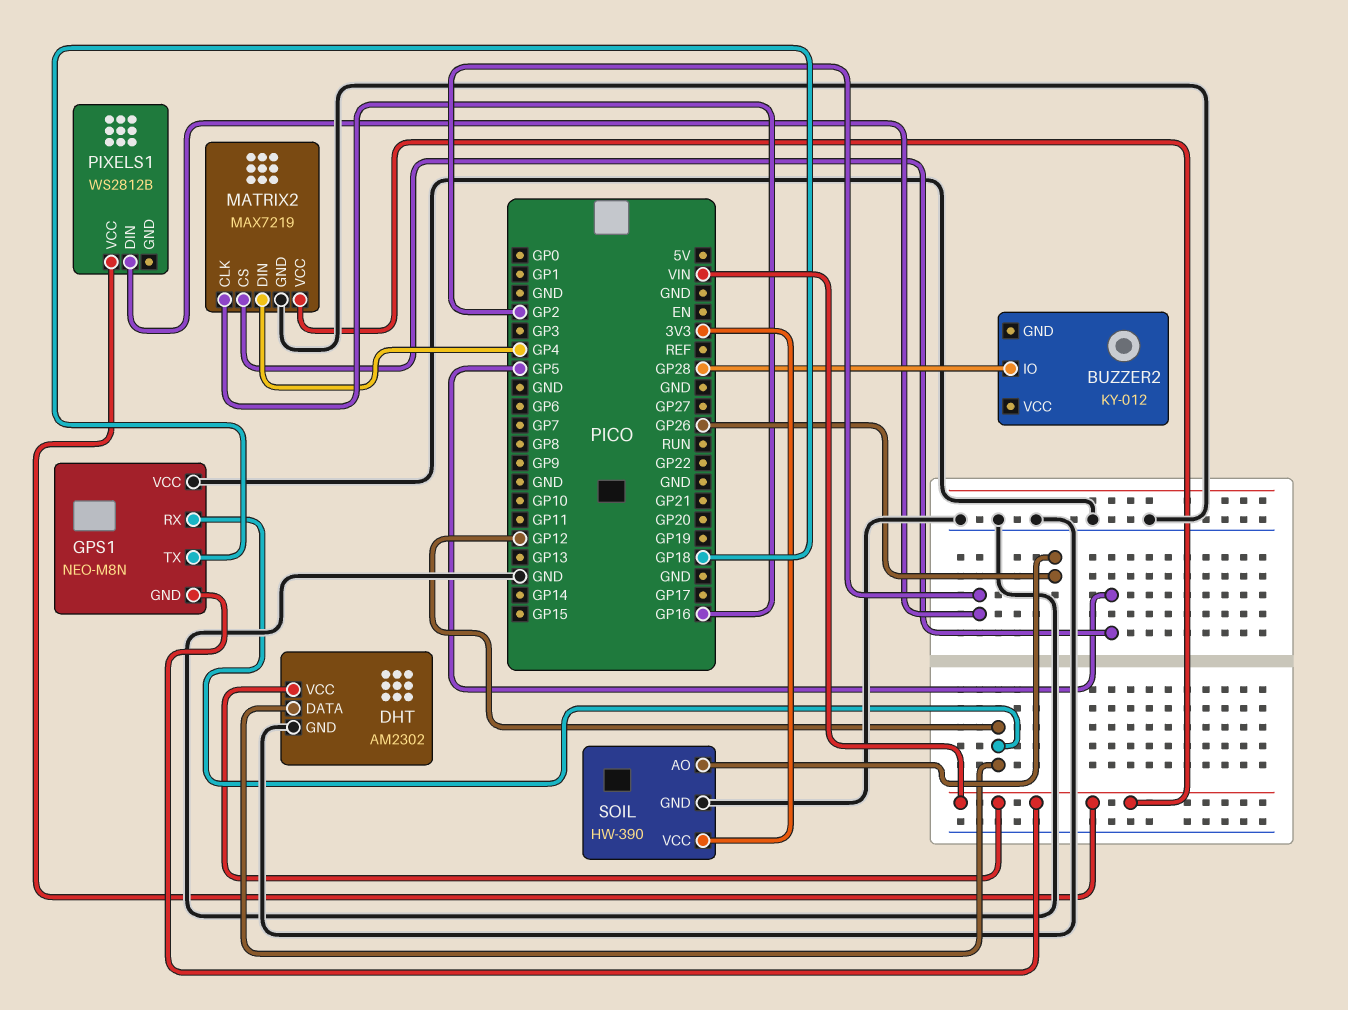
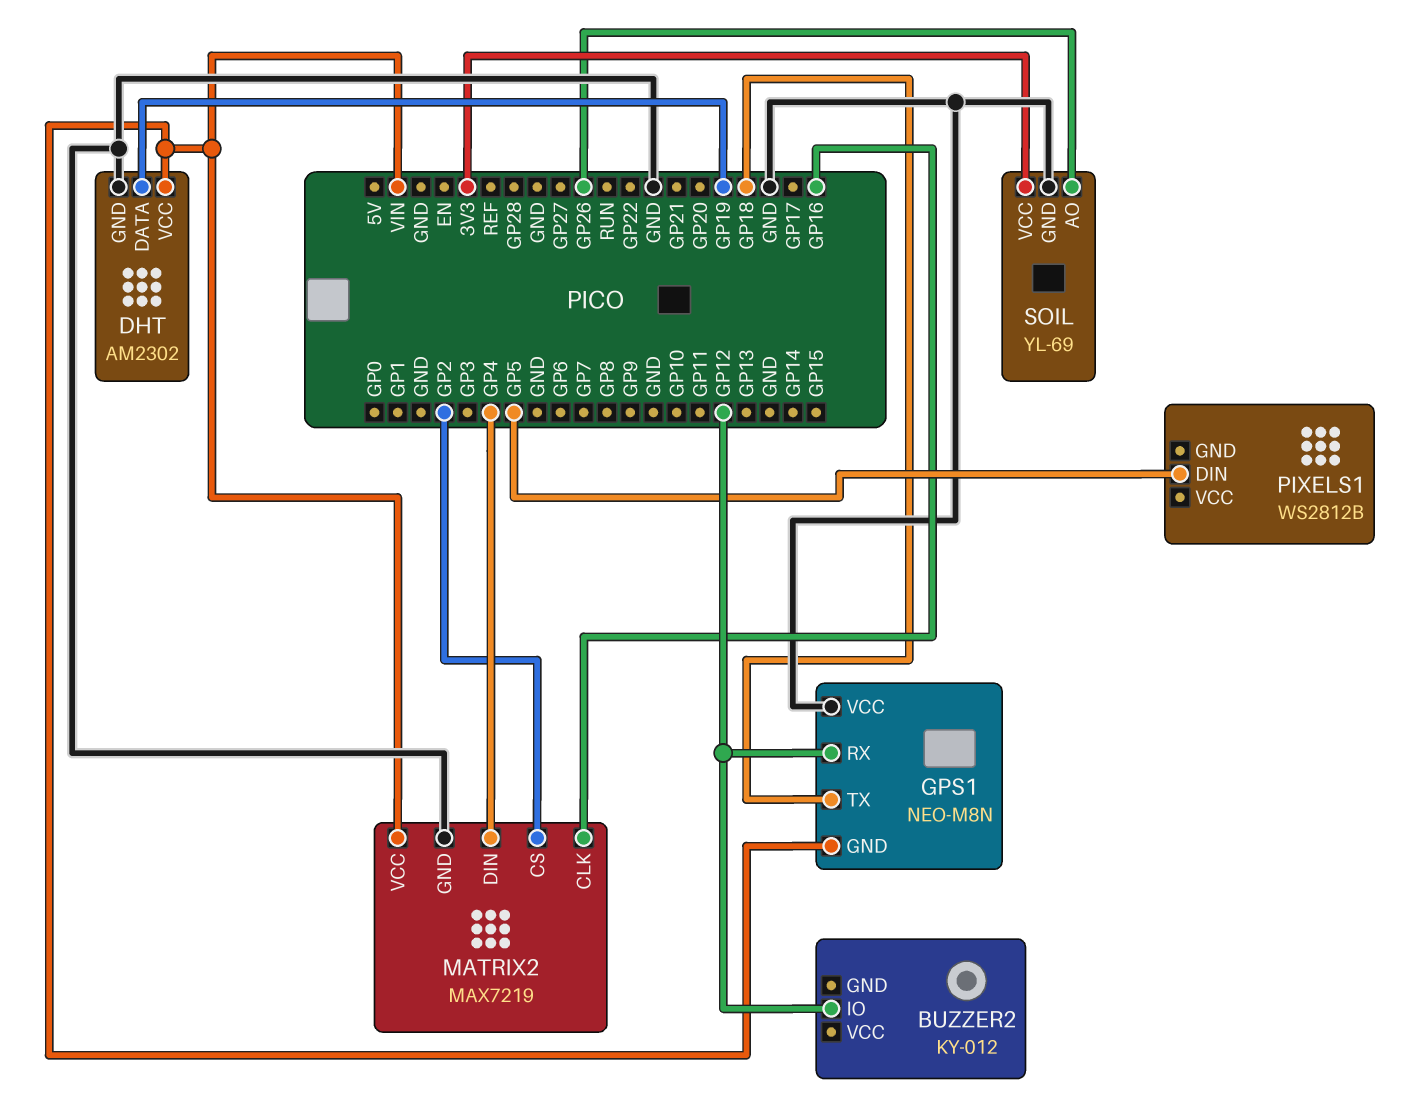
BUZZER2 pin IO: GP28 -> GP12
DHT pin DATA: GP12 -> GP19
MATRIX2 pin CS: GP5 -> GP2
PIXELS1 pin DIN: GP2 -> GP5
PIXELS1 pin VCC: VIN -> none
SOIL: HW-390 -> YL-69

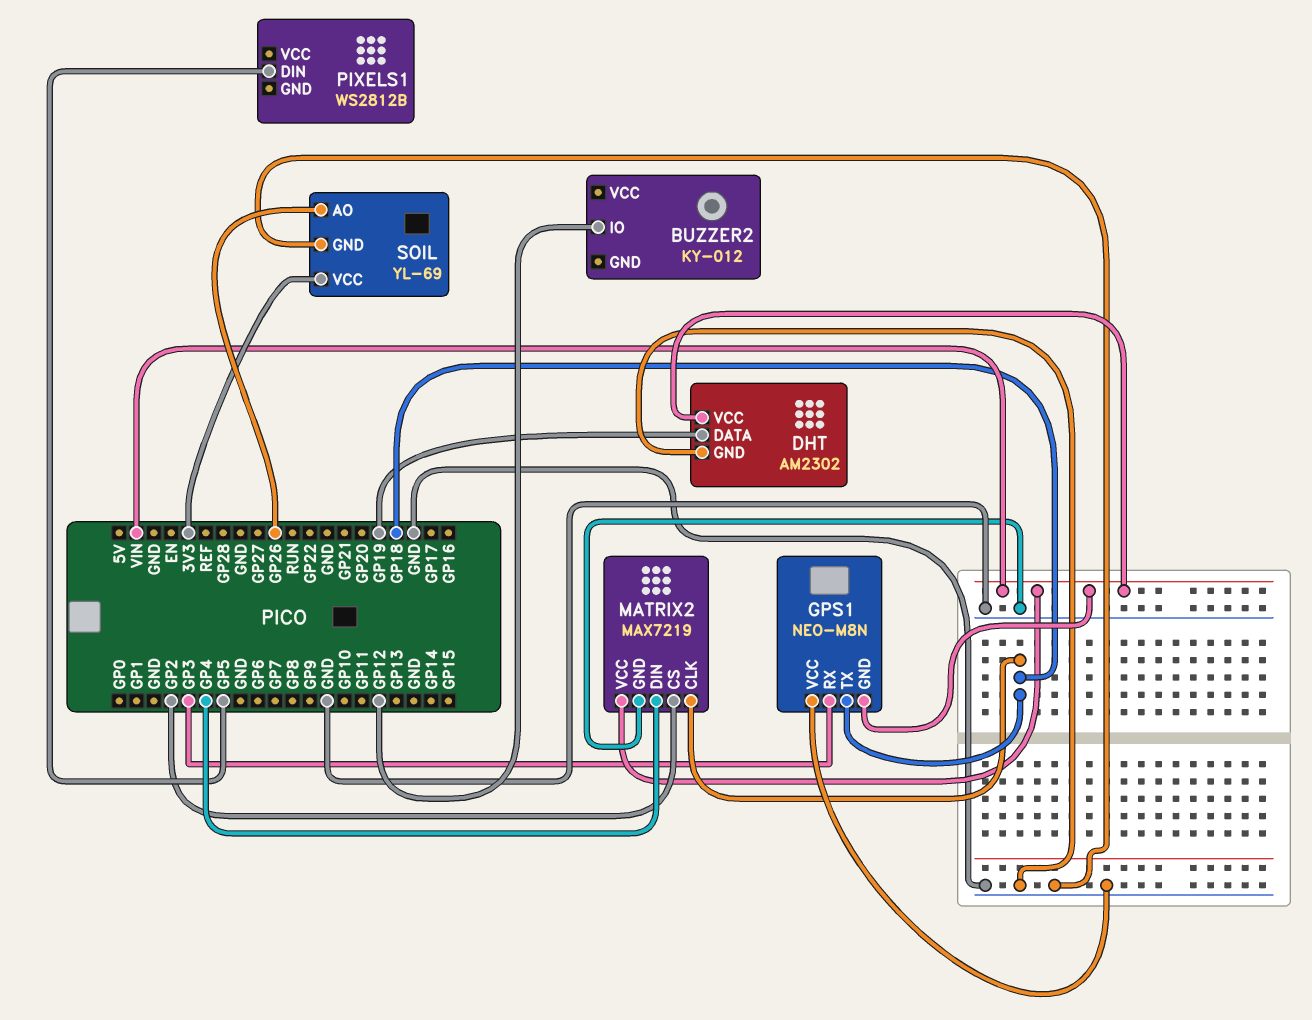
GPS1 pin RX: GP12 -> GP3
MATRIX2 pin CLK: GP16 -> GP18

